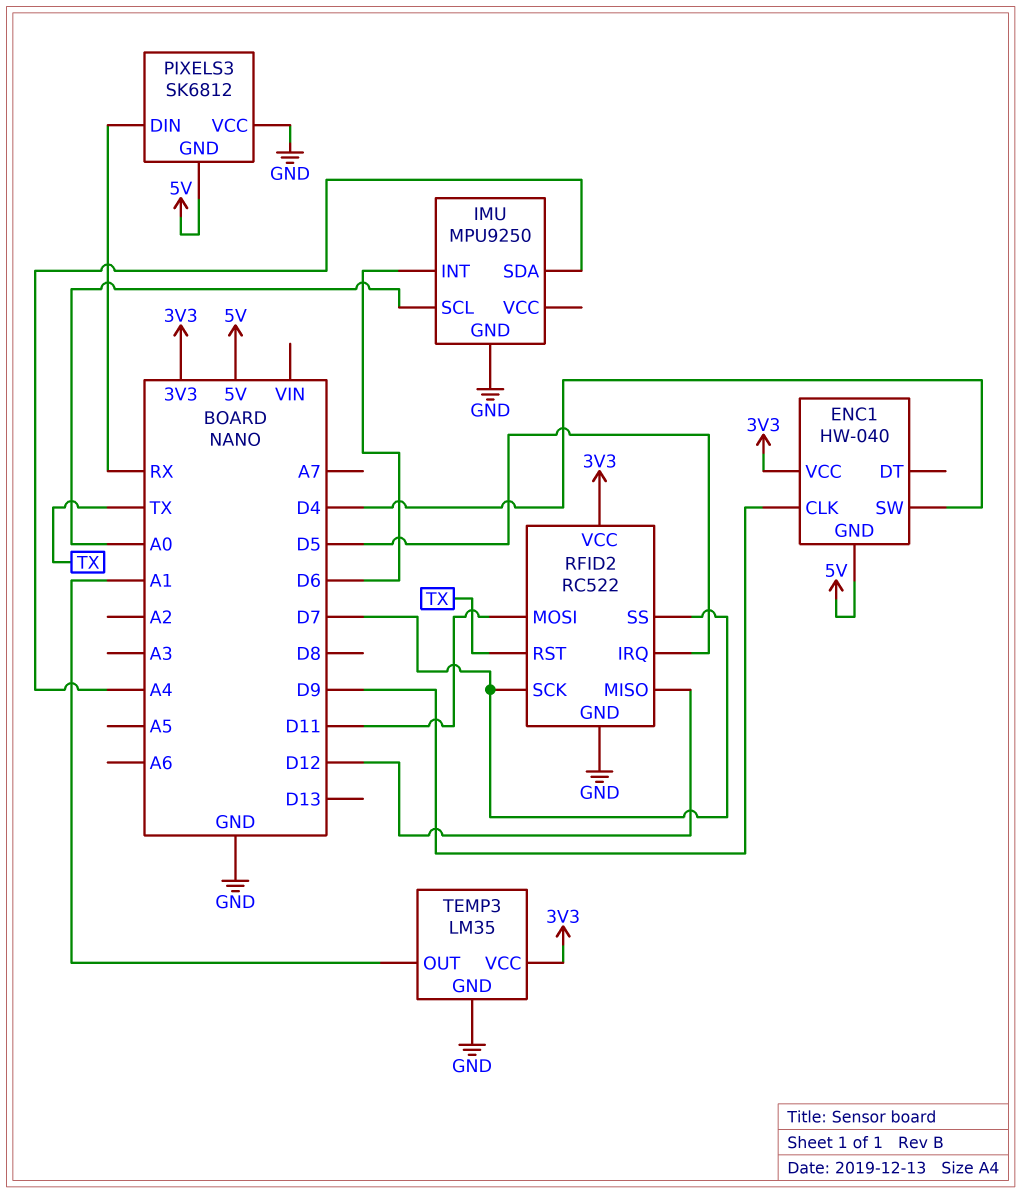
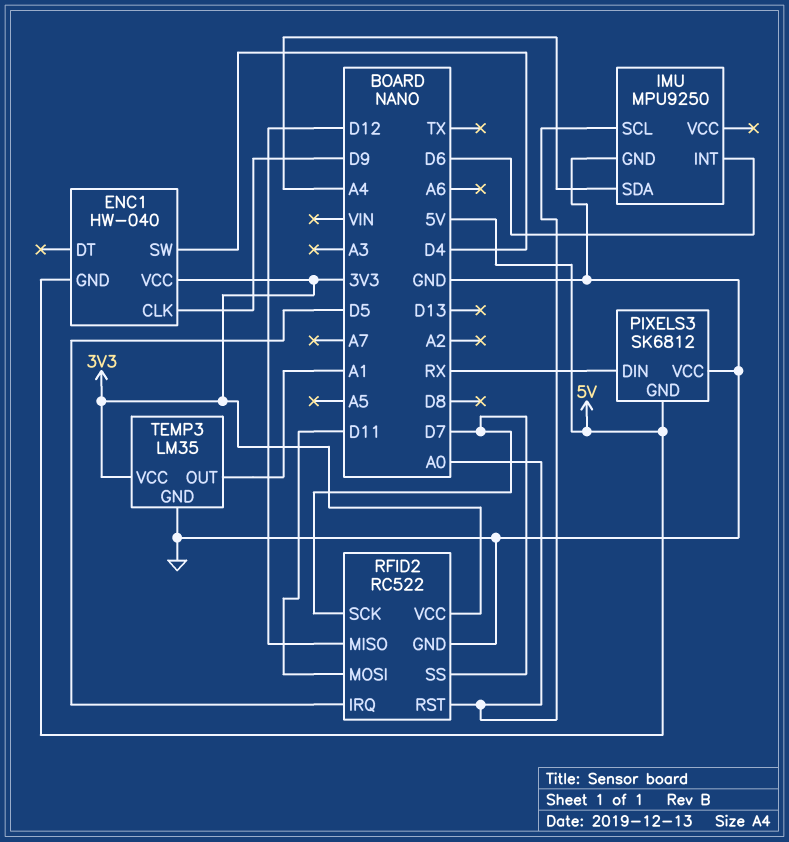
RFID2 pin RST: TX -> A0

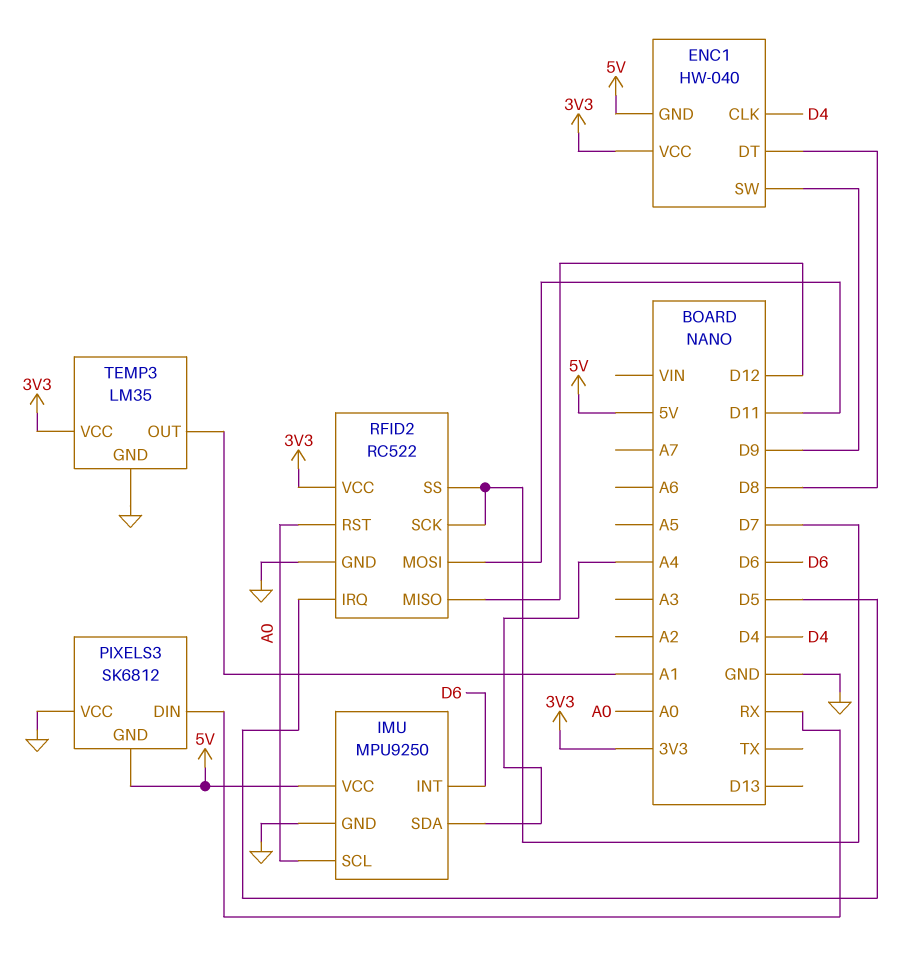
ENC1 pin CLK: D9 -> D4
ENC1 pin DT: none -> D8
ENC1 pin SW: D4 -> D9
IMU pin VCC: none -> 5V

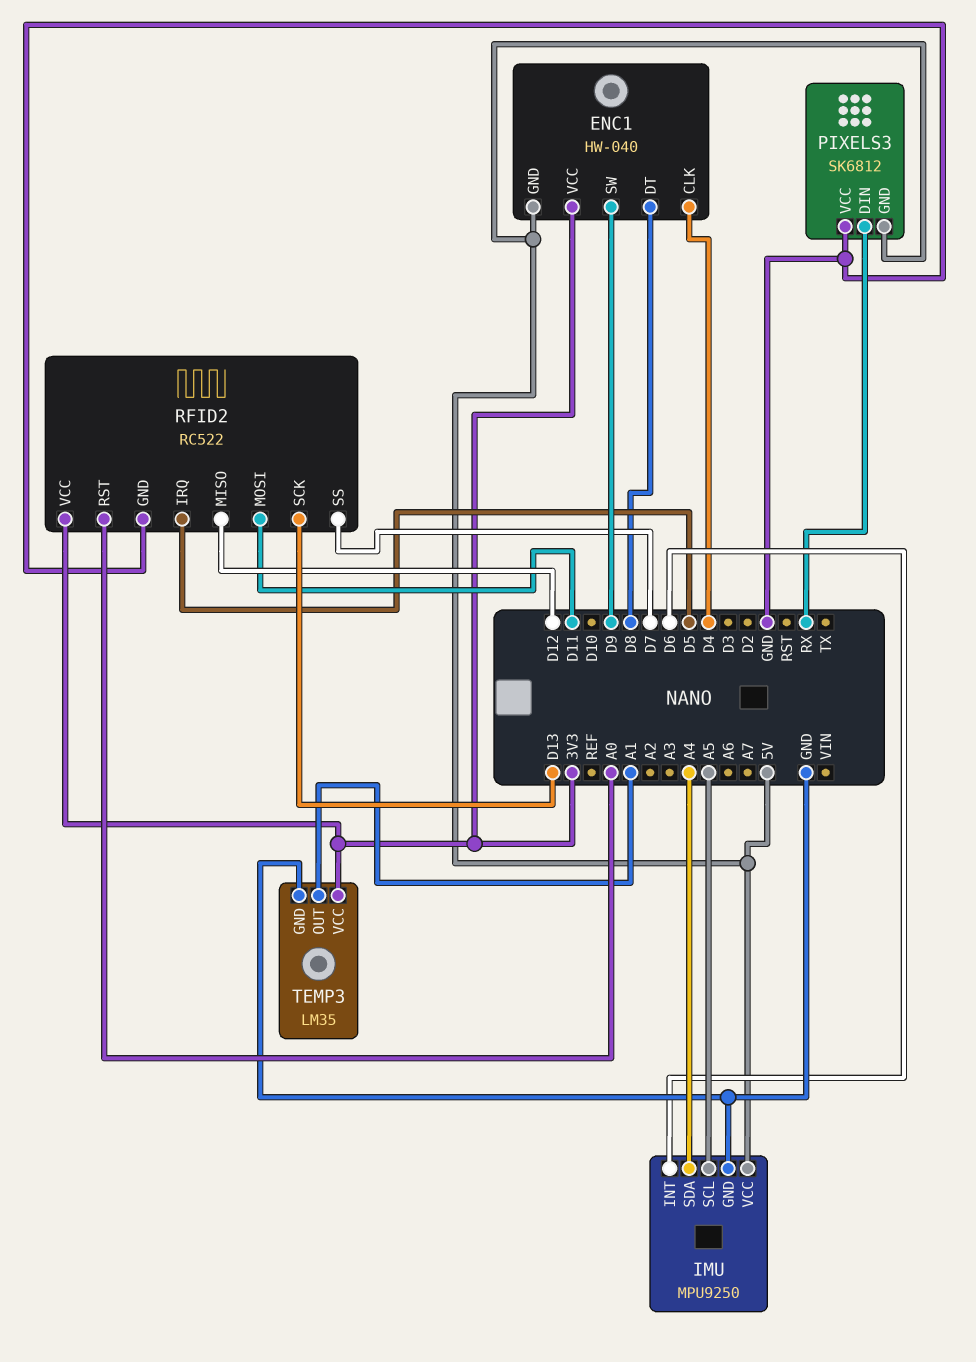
IMU pin SCL: A0 -> A5
RFID2 pin SCK: D7 -> D13

